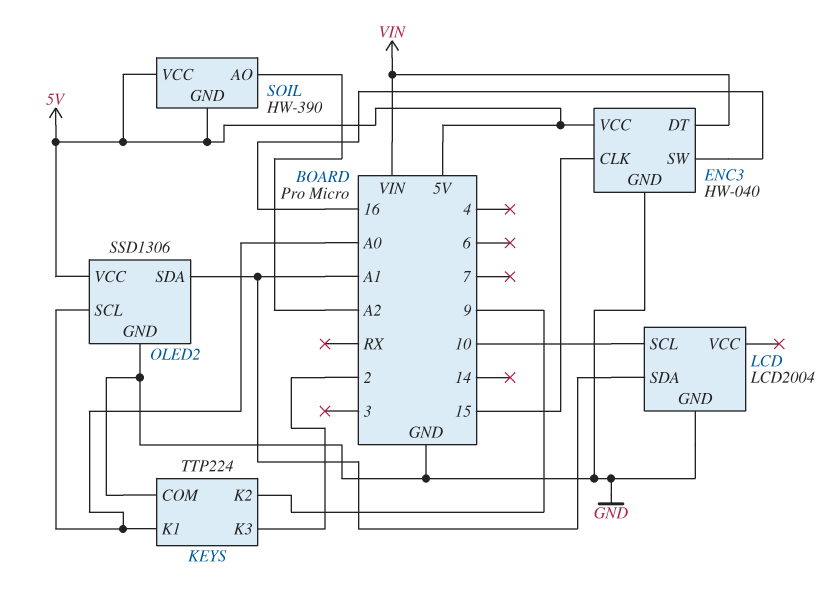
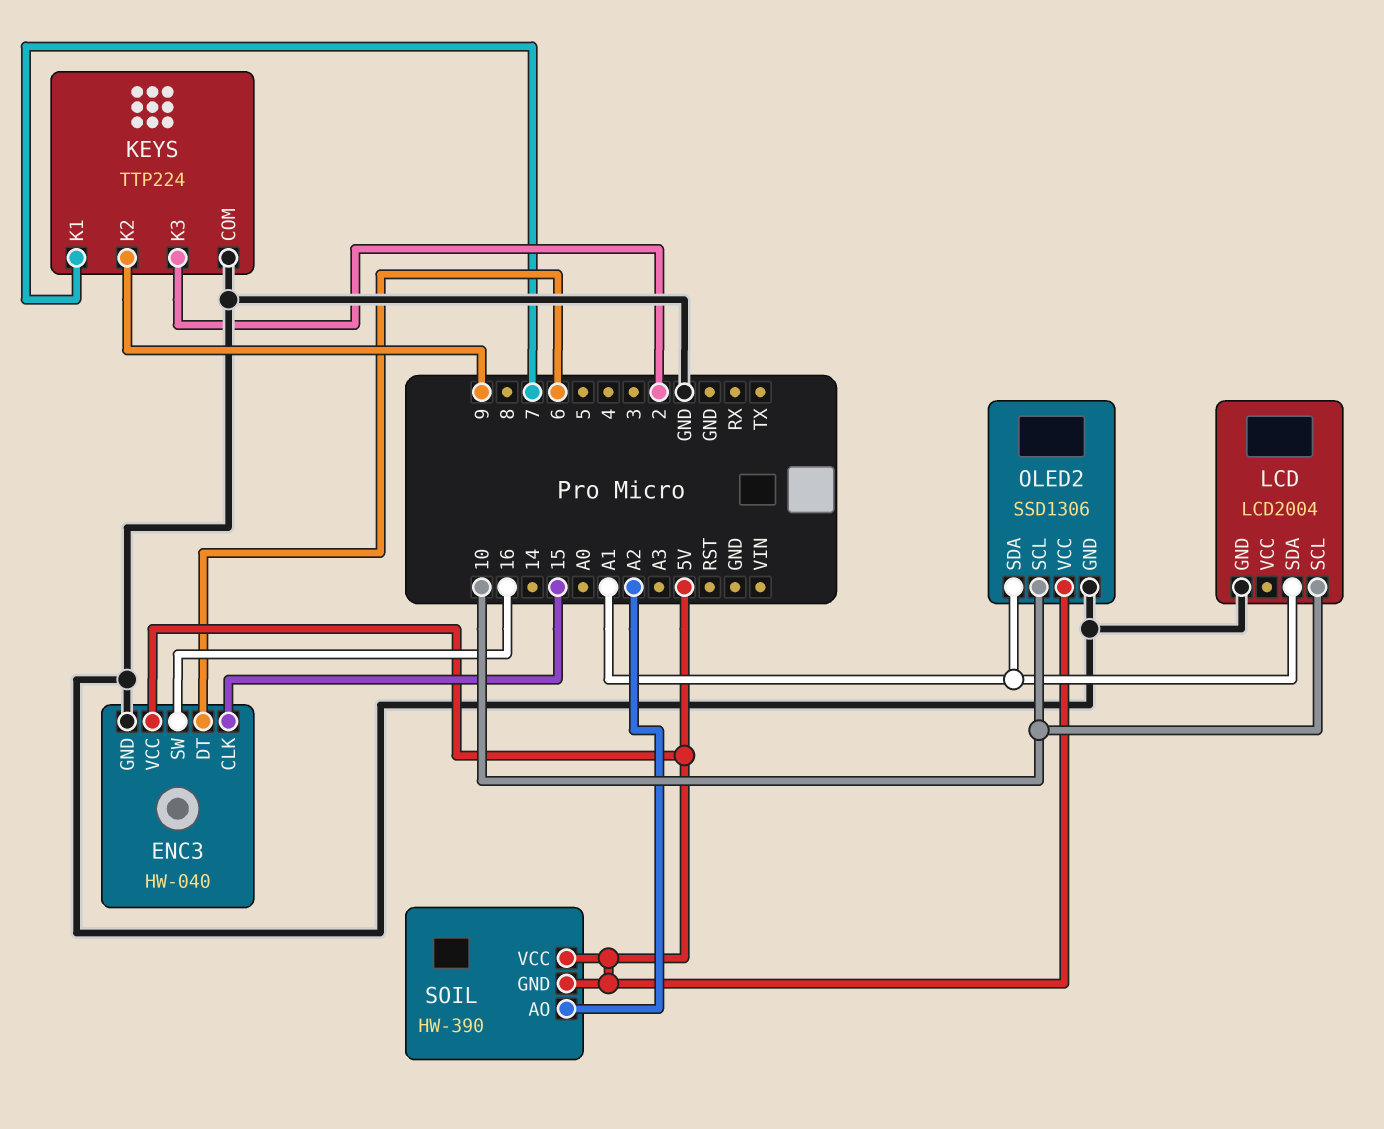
ENC3 pin DT: VIN -> 6
KEYS pin K1: A0 -> 7
OLED2 pin SCL: A0 -> 10

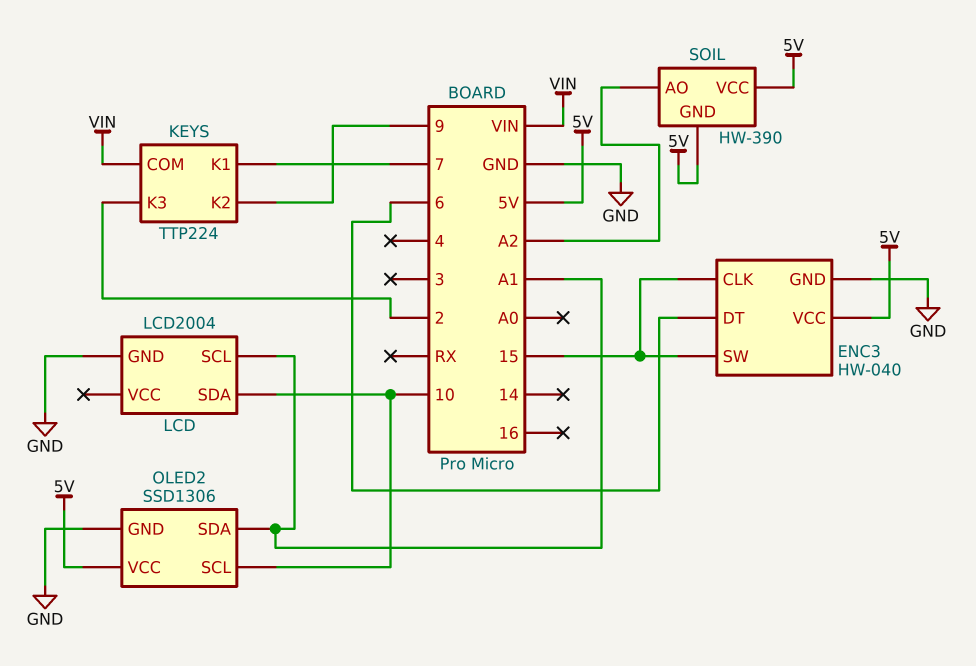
ENC3 pin SW: 16 -> 15
KEYS pin COM: GND -> VIN
LCD pin SCL: 10 -> A1
LCD pin SDA: A1 -> 10

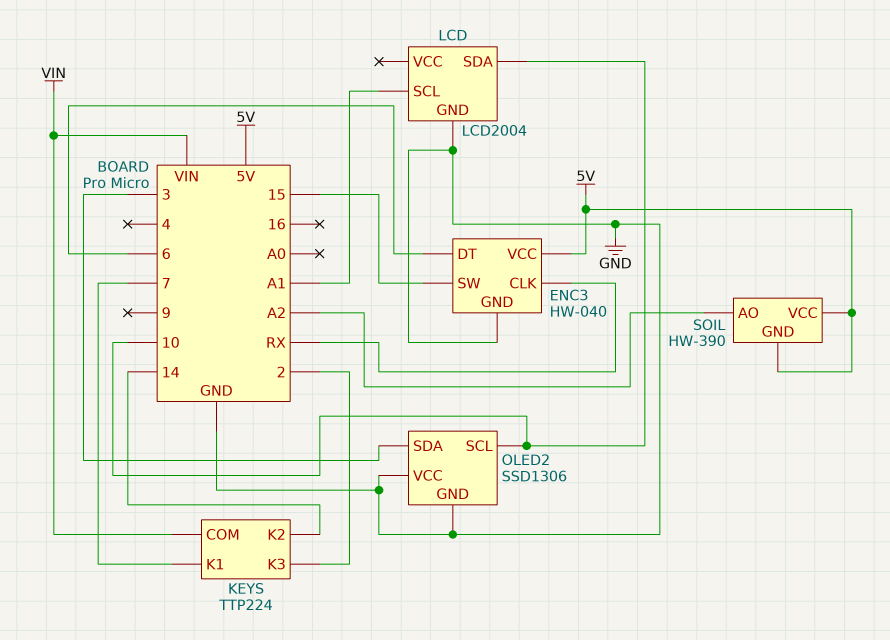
ENC3 pin CLK: 15 -> RX
KEYS pin K2: 9 -> 14
OLED2 pin SDA: A1 -> 3
OLED2 pin VCC: 5V -> GND

